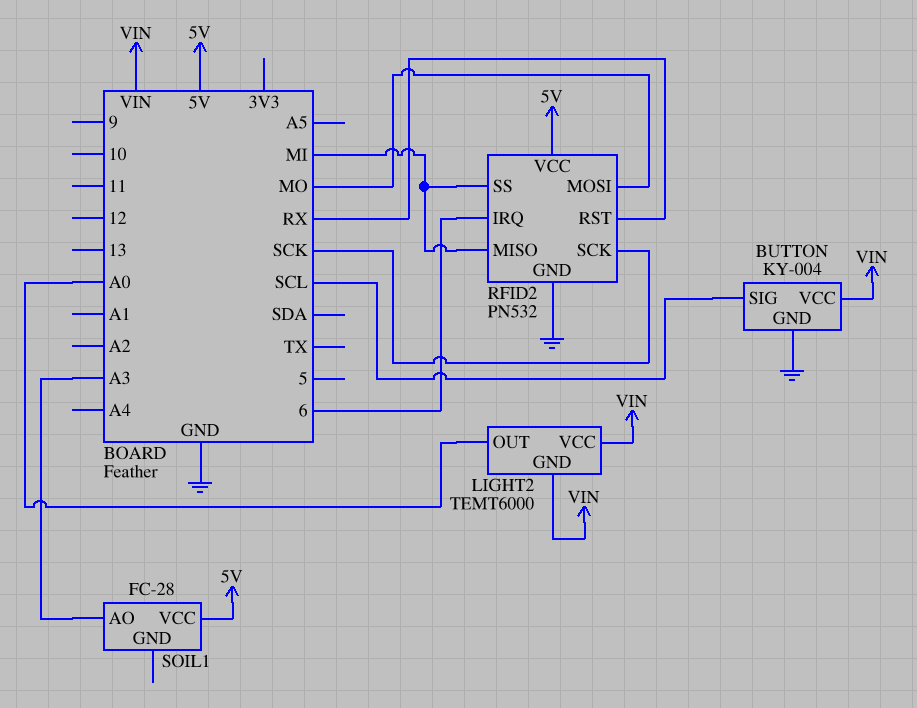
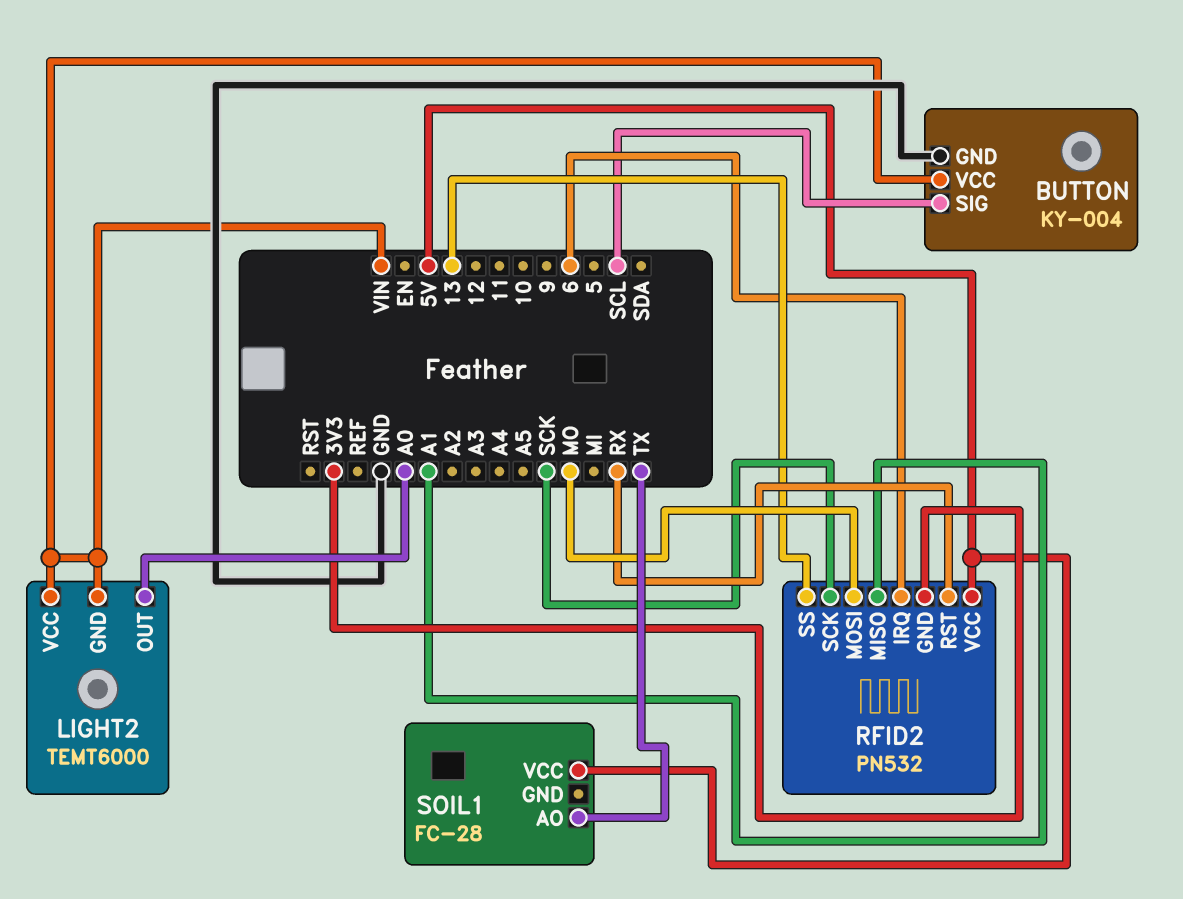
RFID2 pin GND: GND -> 3V3
RFID2 pin MISO: MI -> A1
RFID2 pin SS: MI -> 13
SOIL1 pin AO: A3 -> TX

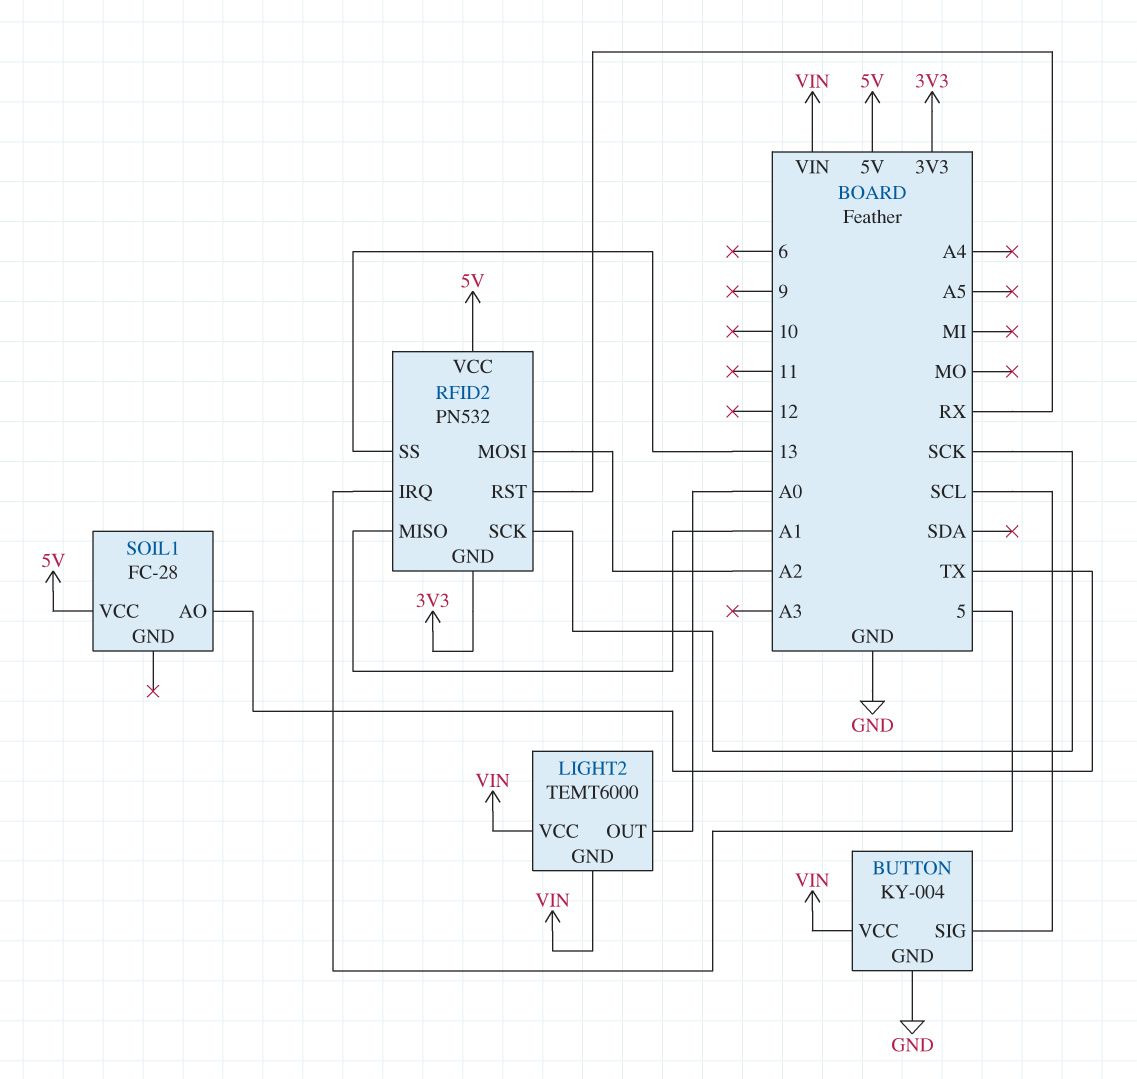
RFID2 pin IRQ: 6 -> 5
RFID2 pin MOSI: MO -> A2

